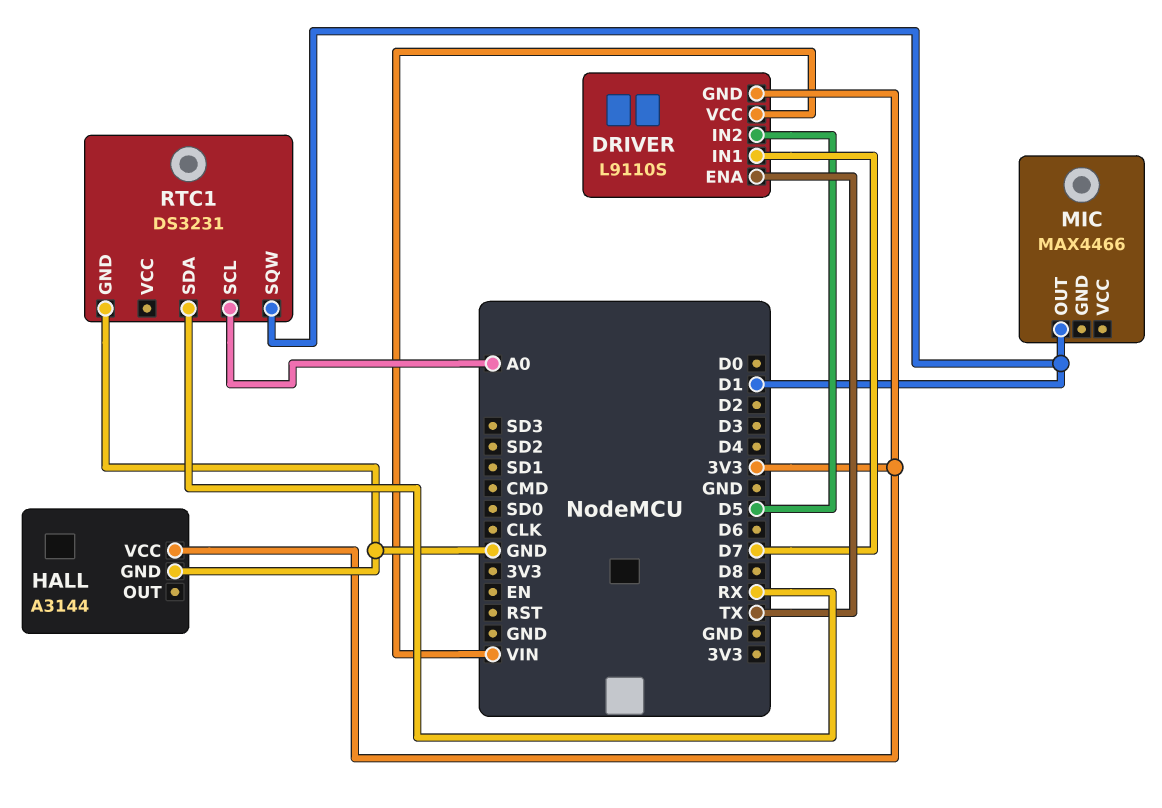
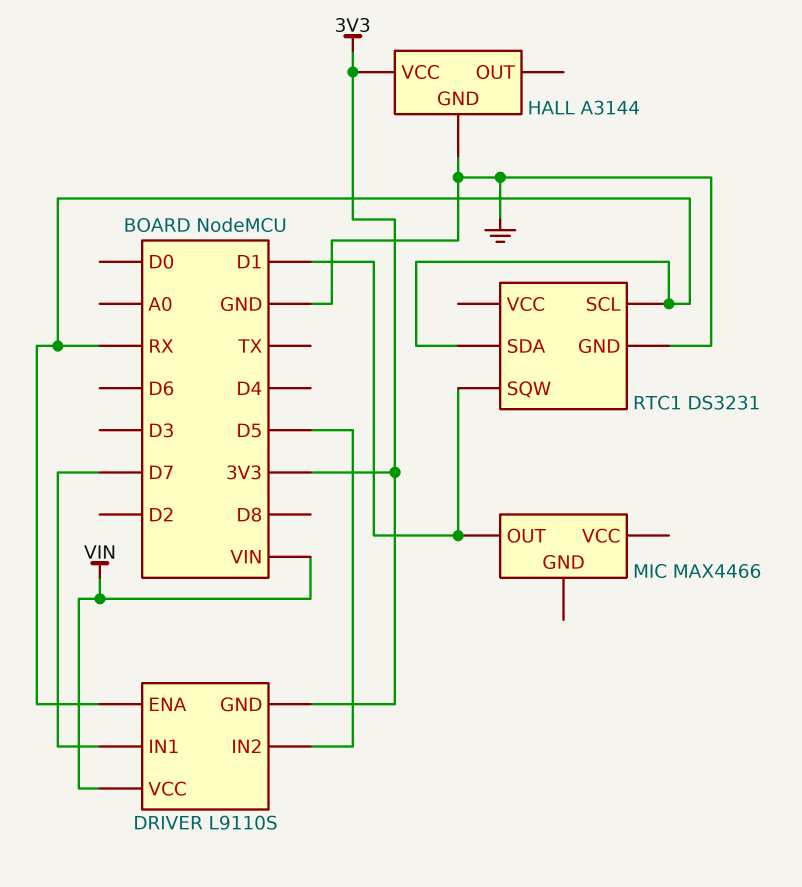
DRIVER pin ENA: TX -> RX
RTC1 pin SCL: A0 -> RX

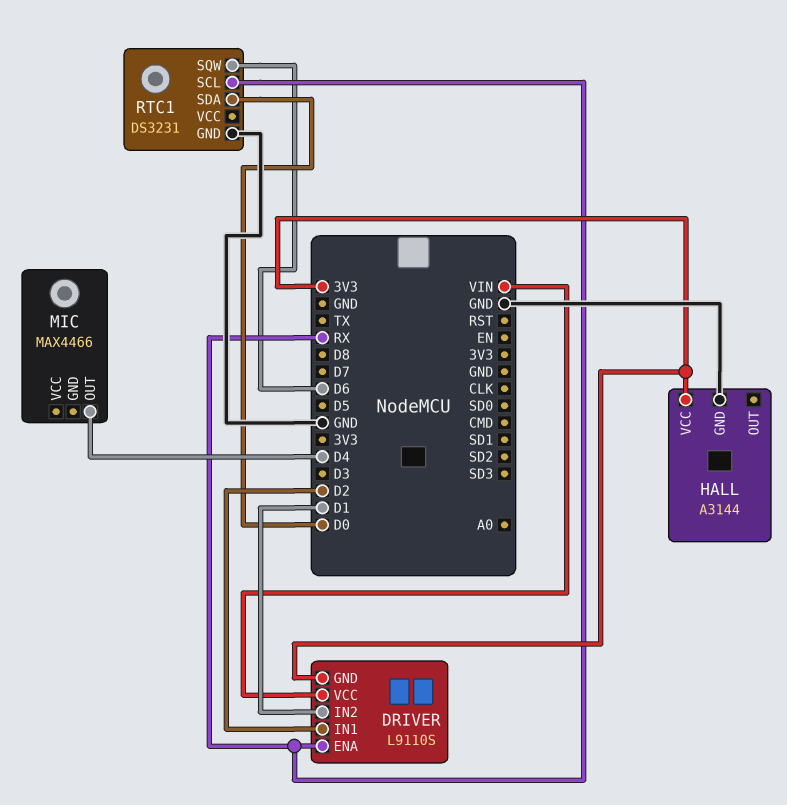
DRIVER pin IN1: D7 -> D2
DRIVER pin IN2: D5 -> D1
MIC pin OUT: D1 -> D4
RTC1 pin SDA: RX -> D0
RTC1 pin SQW: D1 -> D6

